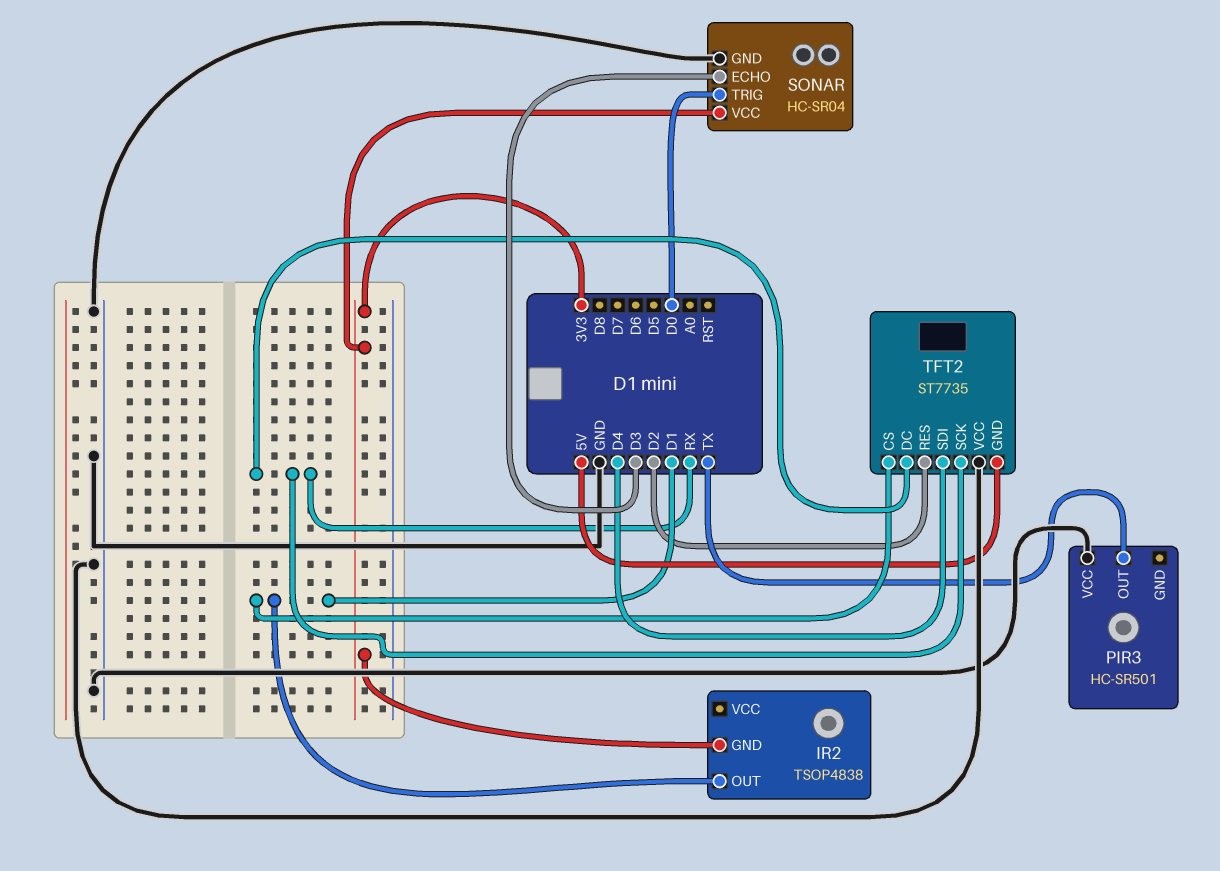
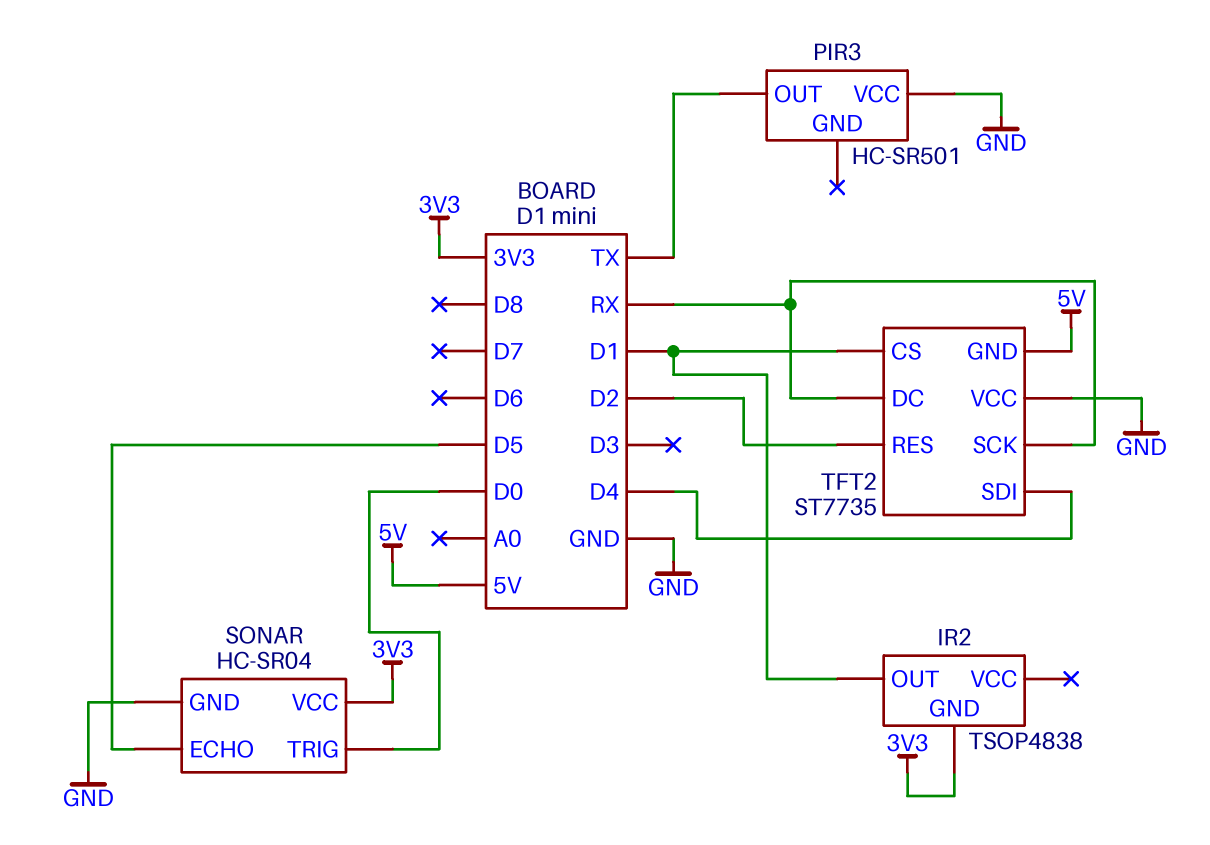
SONAR pin ECHO: D3 -> D5

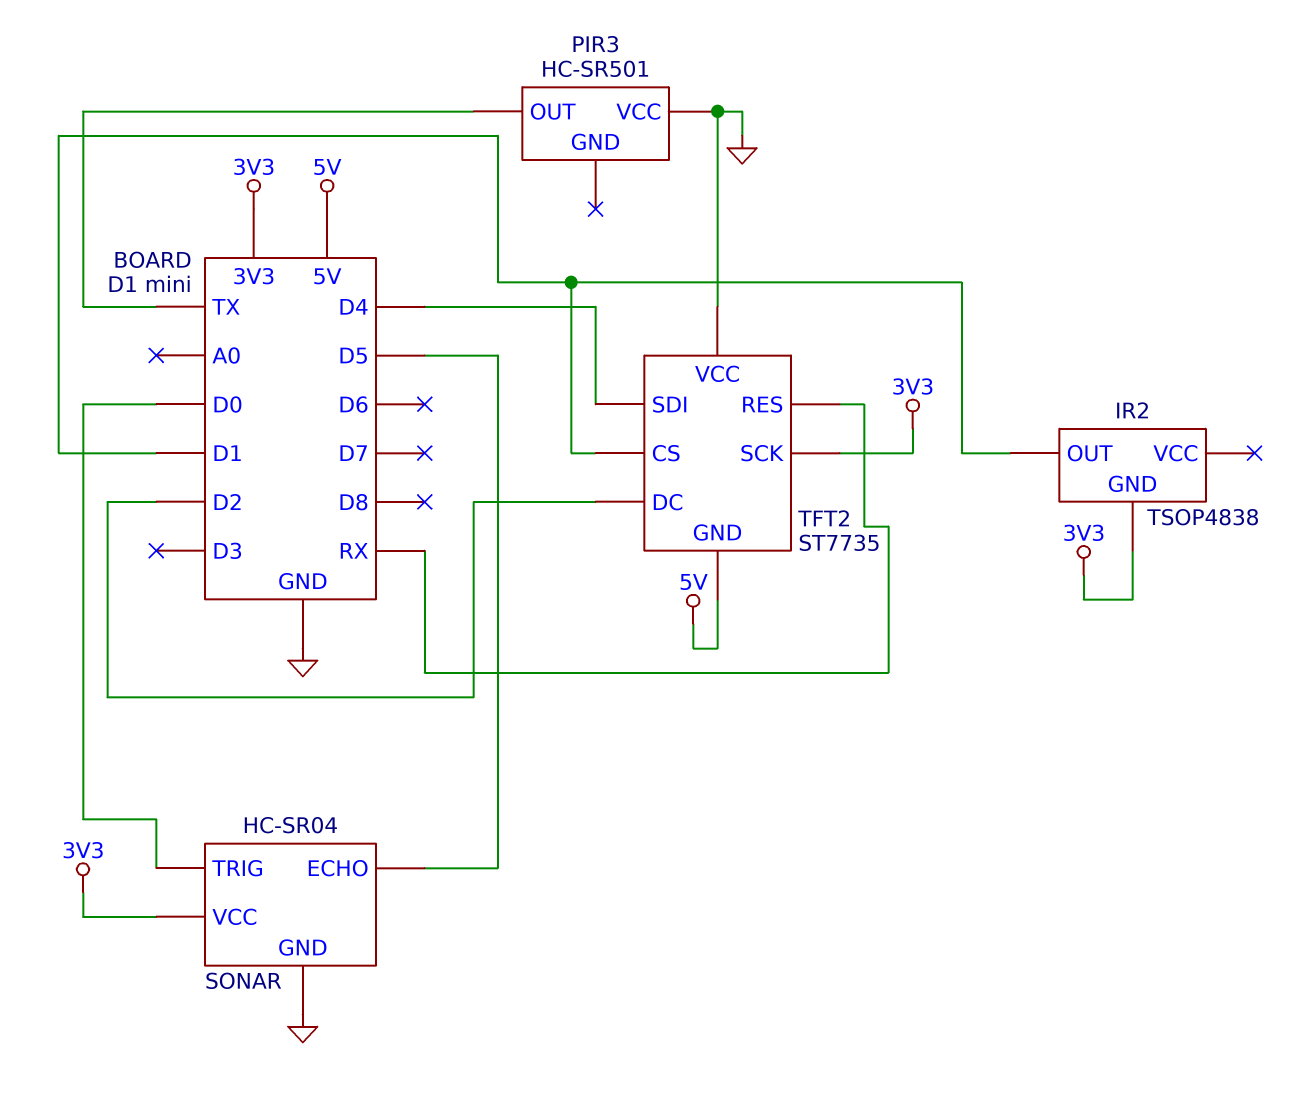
TFT2 pin DC: RX -> D2
TFT2 pin RES: D2 -> RX
TFT2 pin SCK: RX -> 3V3

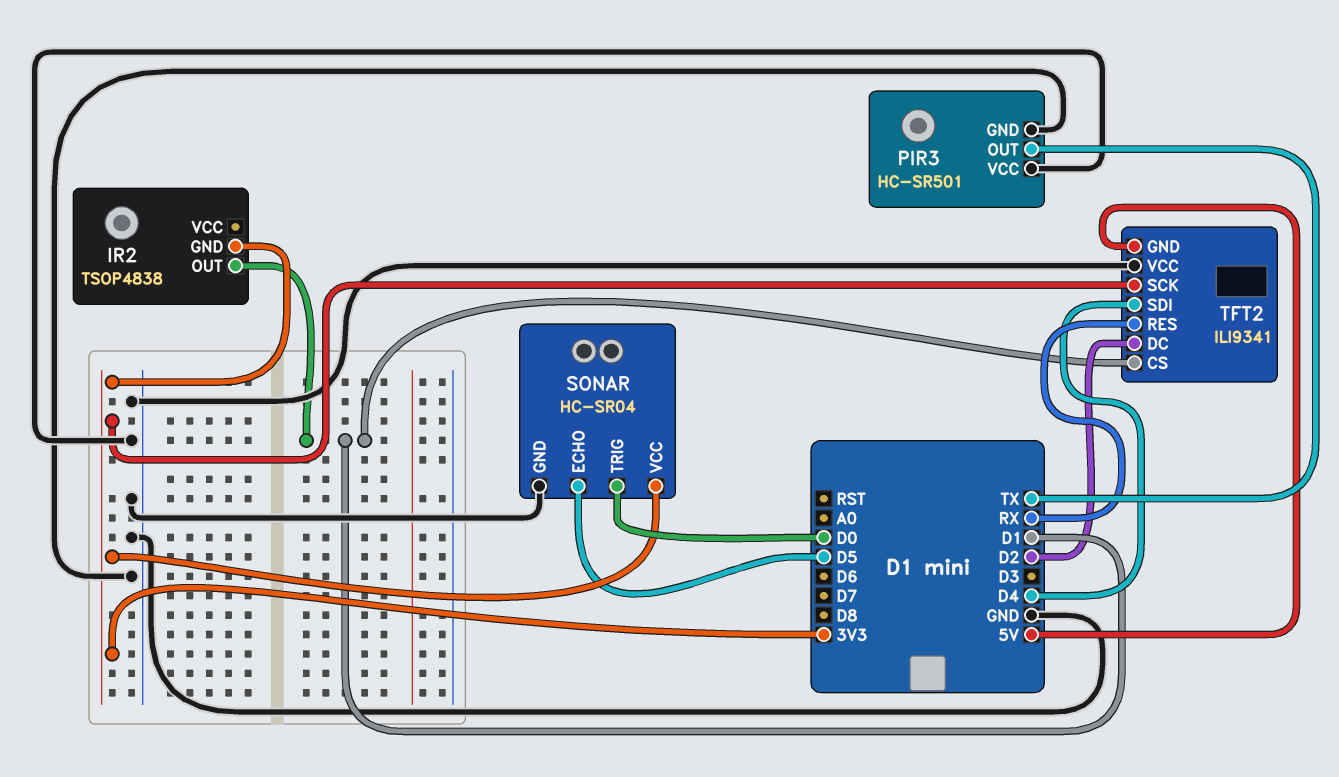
PIR3 pin GND: none -> GND
TFT2: ST7735 -> ILI9341

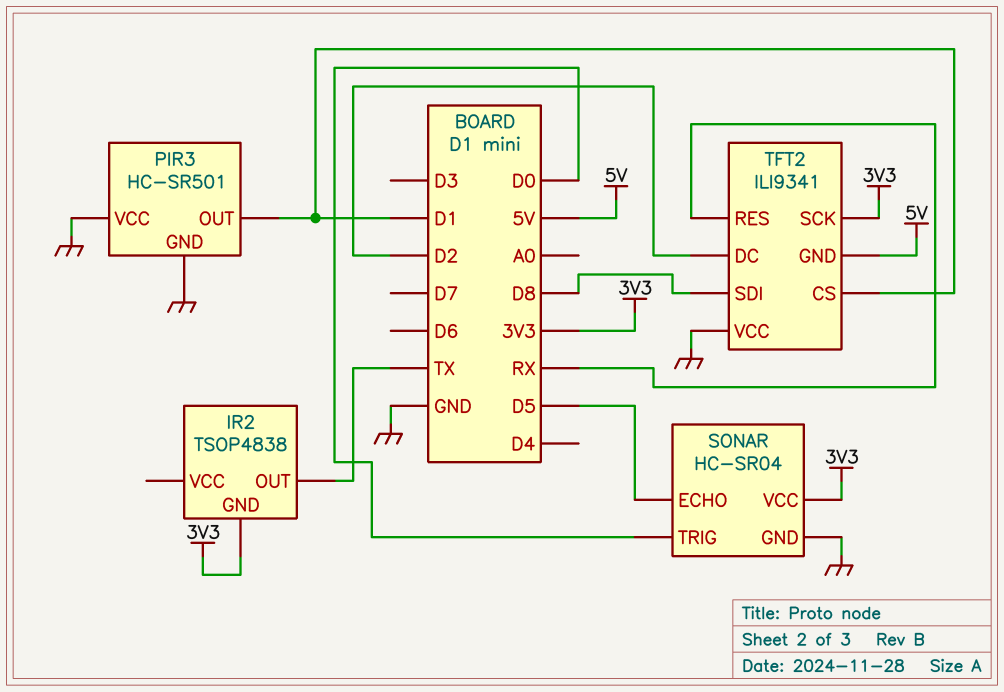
IR2 pin OUT: D1 -> TX
PIR3 pin OUT: TX -> D1
TFT2 pin SDI: D4 -> D8

